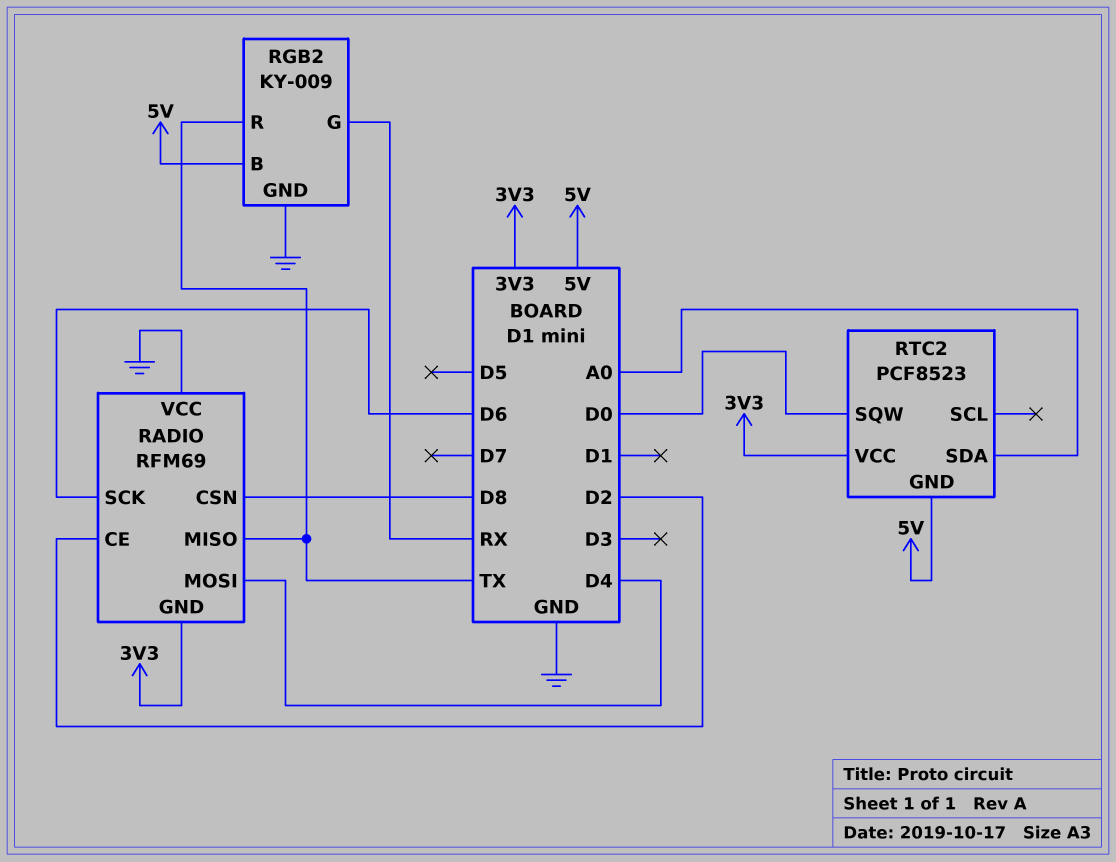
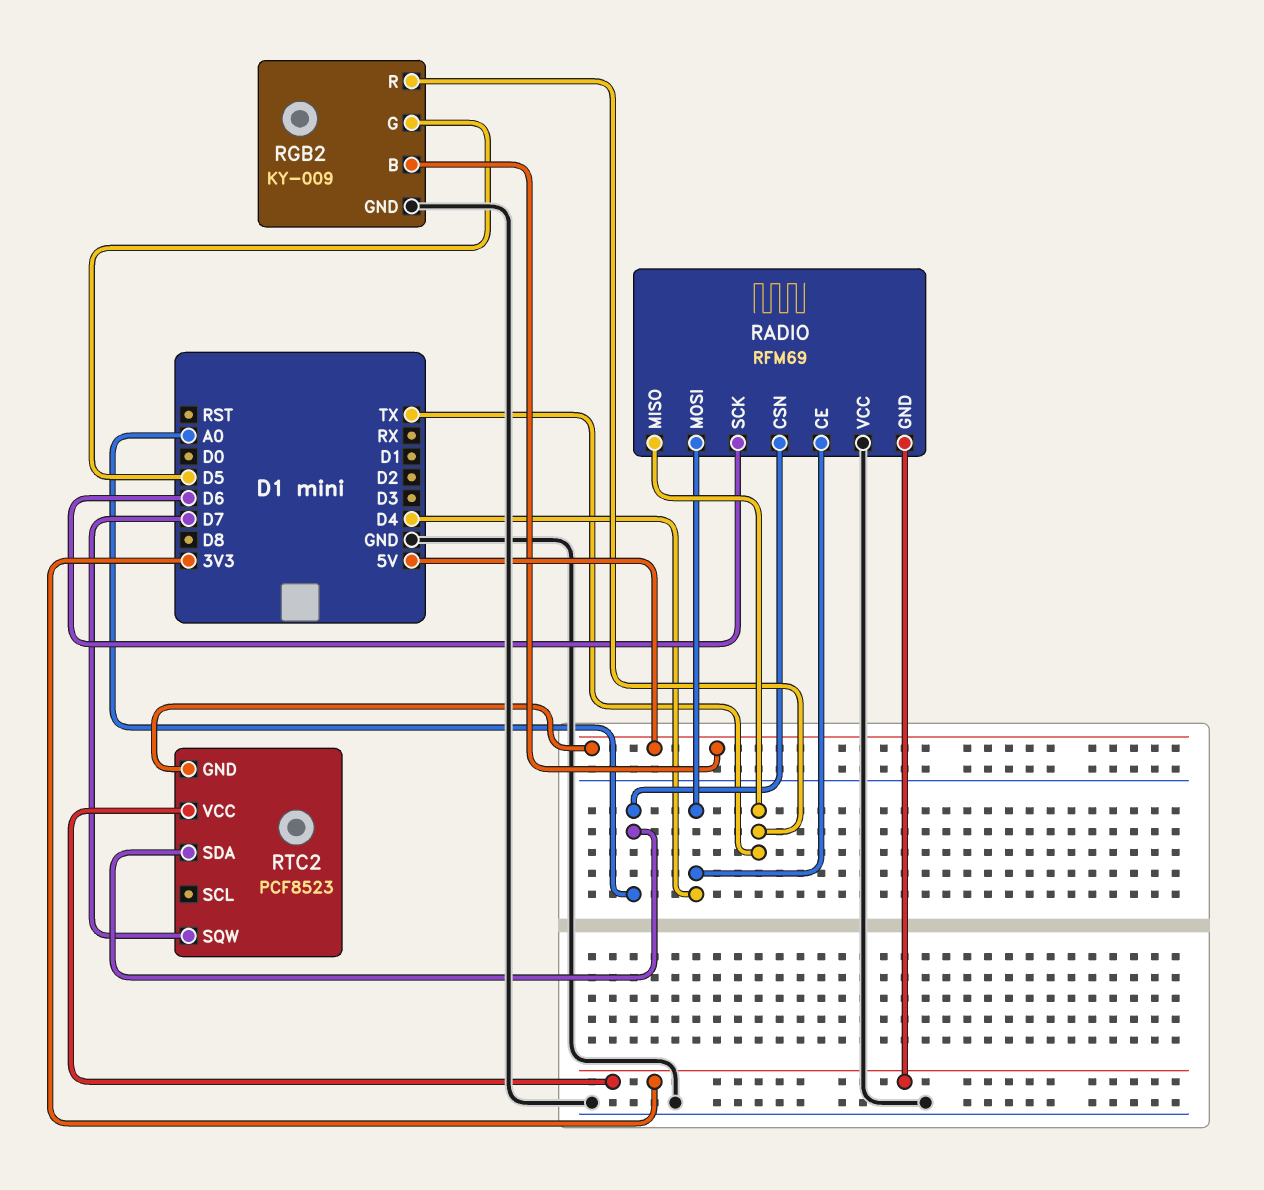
RADIO pin CE: D2 -> D4
RADIO pin CSN: D8 -> A0
RGB2 pin G: RX -> D5
RTC2 pin SQW: D0 -> D7

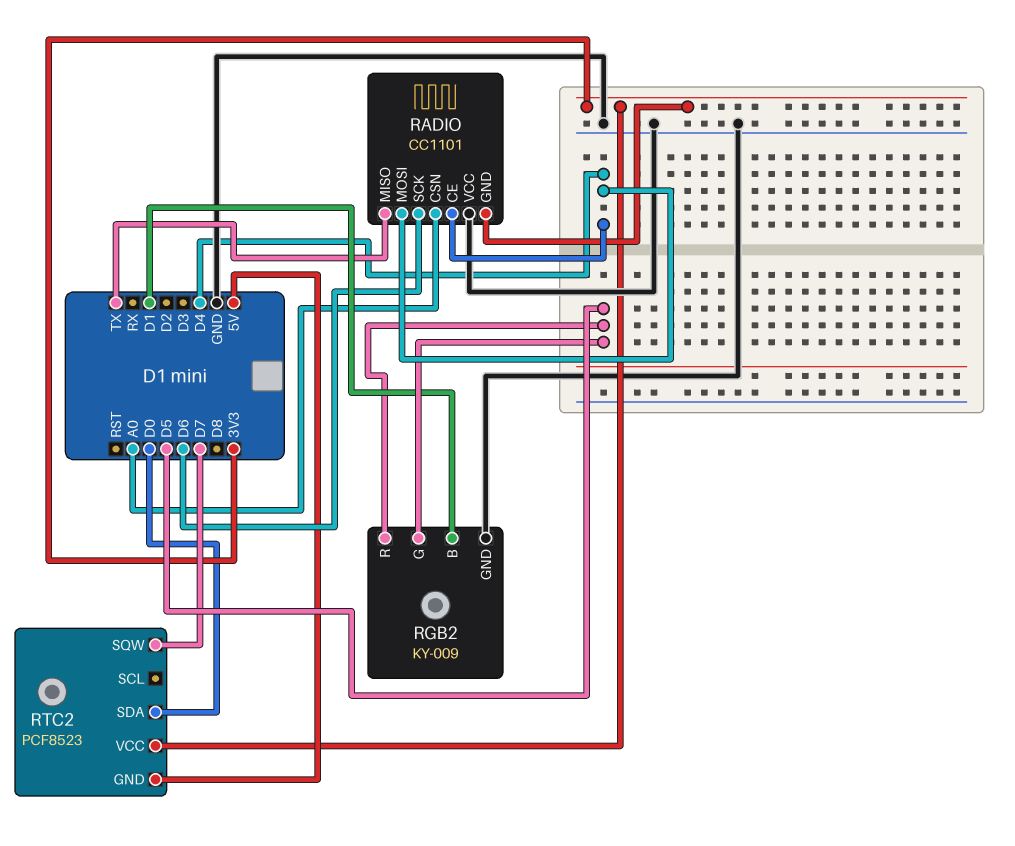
RADIO: RFM69 -> CC1101
RGB2 pin B: 5V -> D1
RGB2 pin R: TX -> D5
RTC2 pin SDA: A0 -> D0

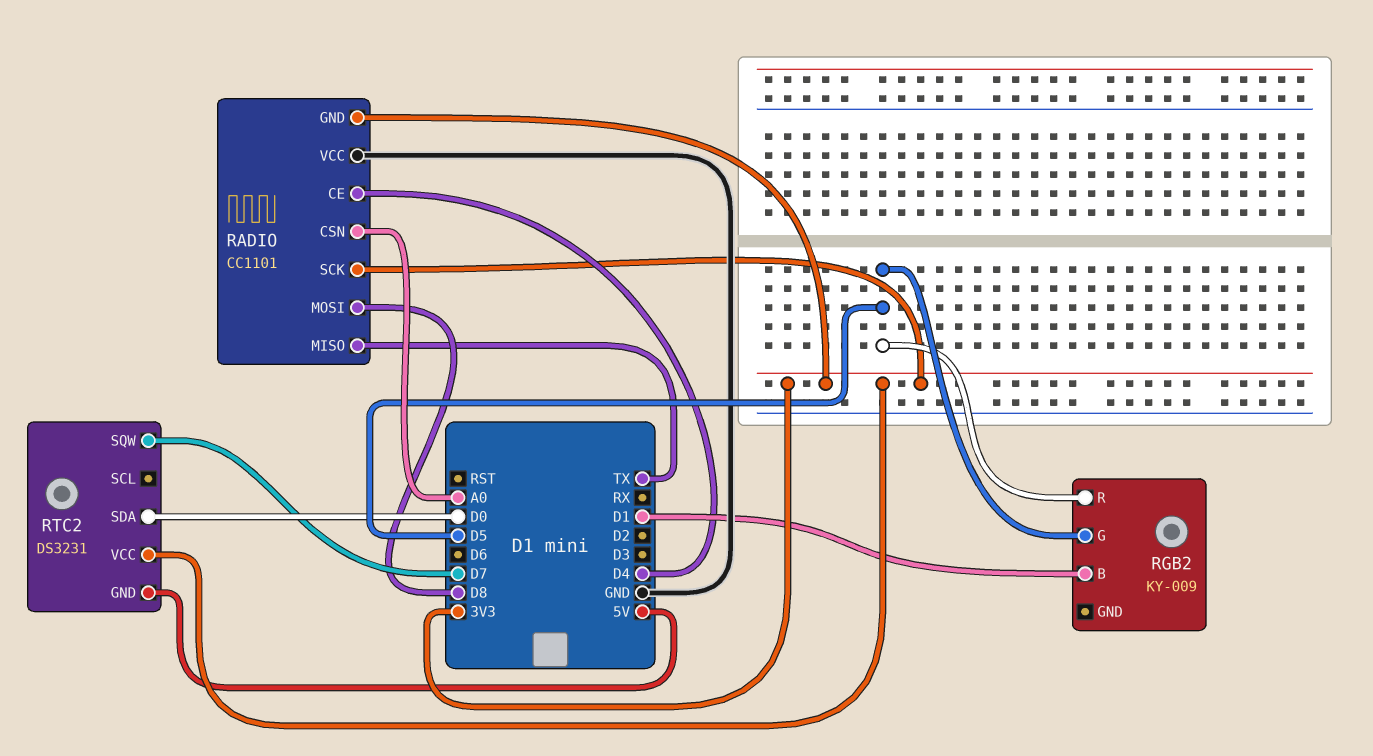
RADIO pin MOSI: D4 -> D8
RADIO pin SCK: D6 -> 3V3
RGB2 pin GND: GND -> none
RTC2: PCF8523 -> DS3231

